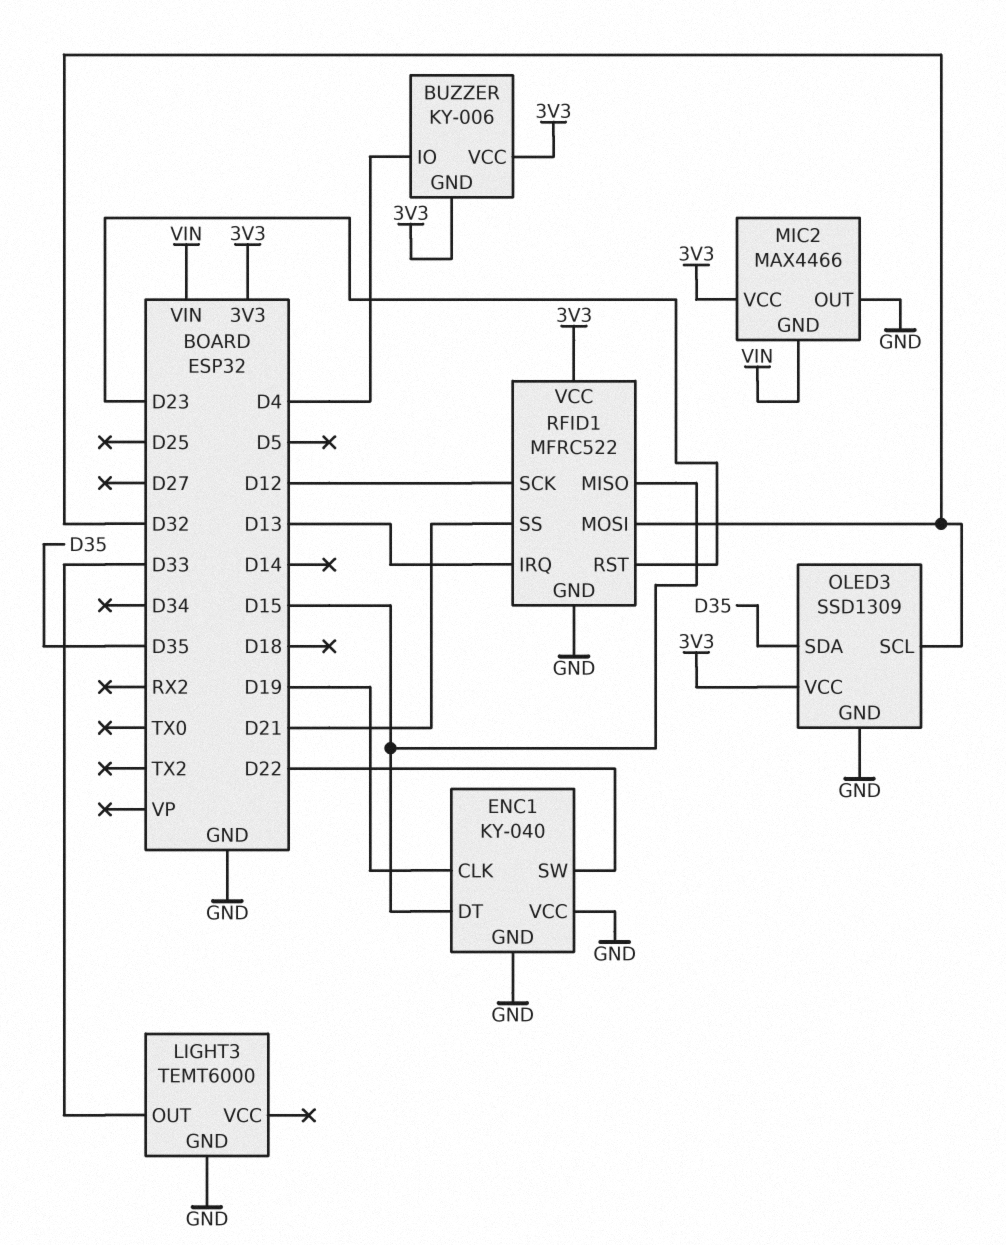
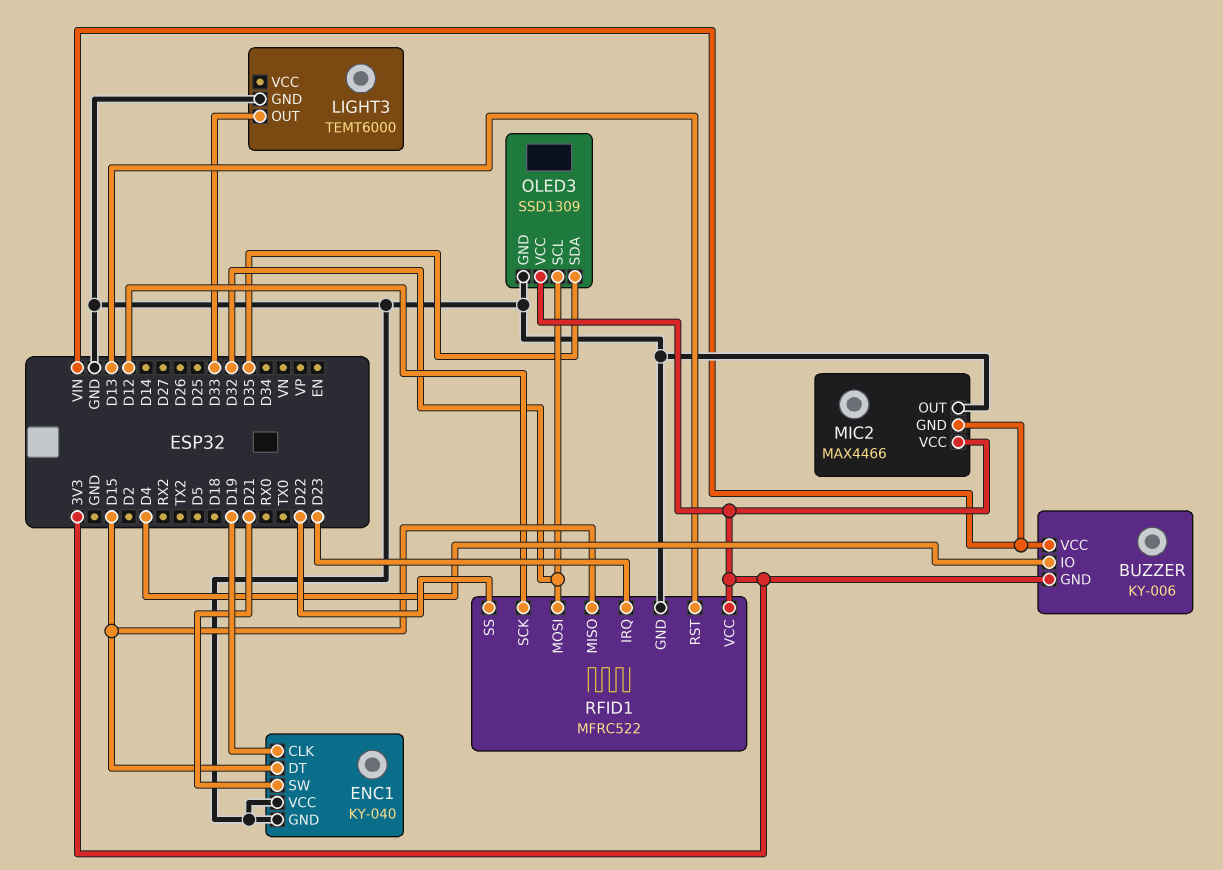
BUZZER pin VCC: 3V3 -> VIN
ENC1 pin SW: D22 -> D21
RFID1 pin IRQ: D13 -> D23
RFID1 pin RST: D23 -> D13
RFID1 pin SS: D21 -> D22

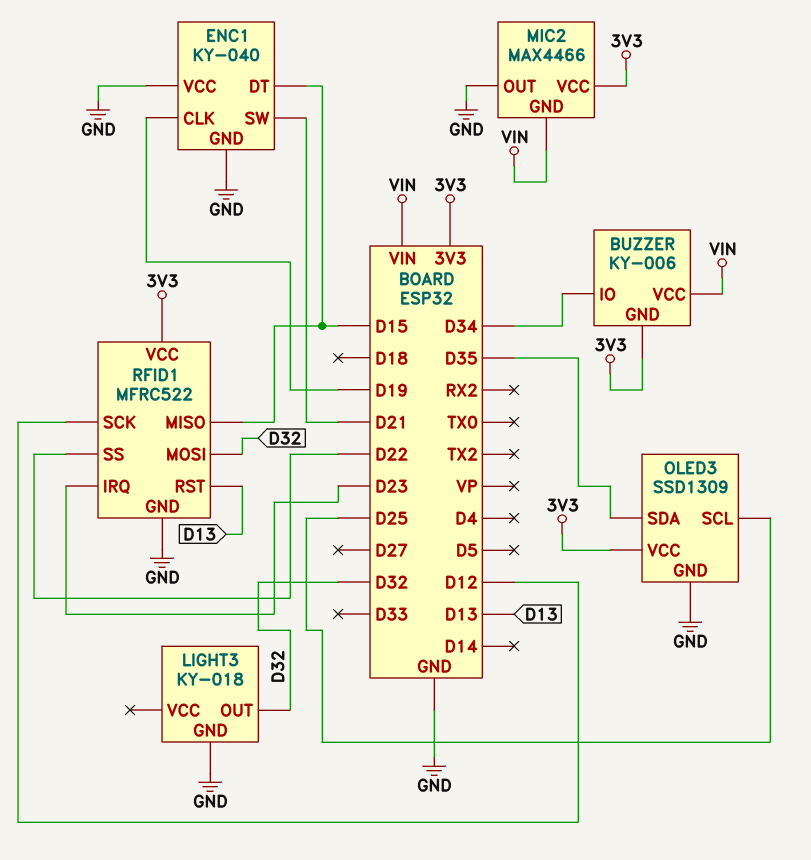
BUZZER pin IO: D4 -> D34
LIGHT3: TEMT6000 -> KY-018
LIGHT3 pin OUT: D33 -> D32
OLED3 pin SCL: D32 -> D25

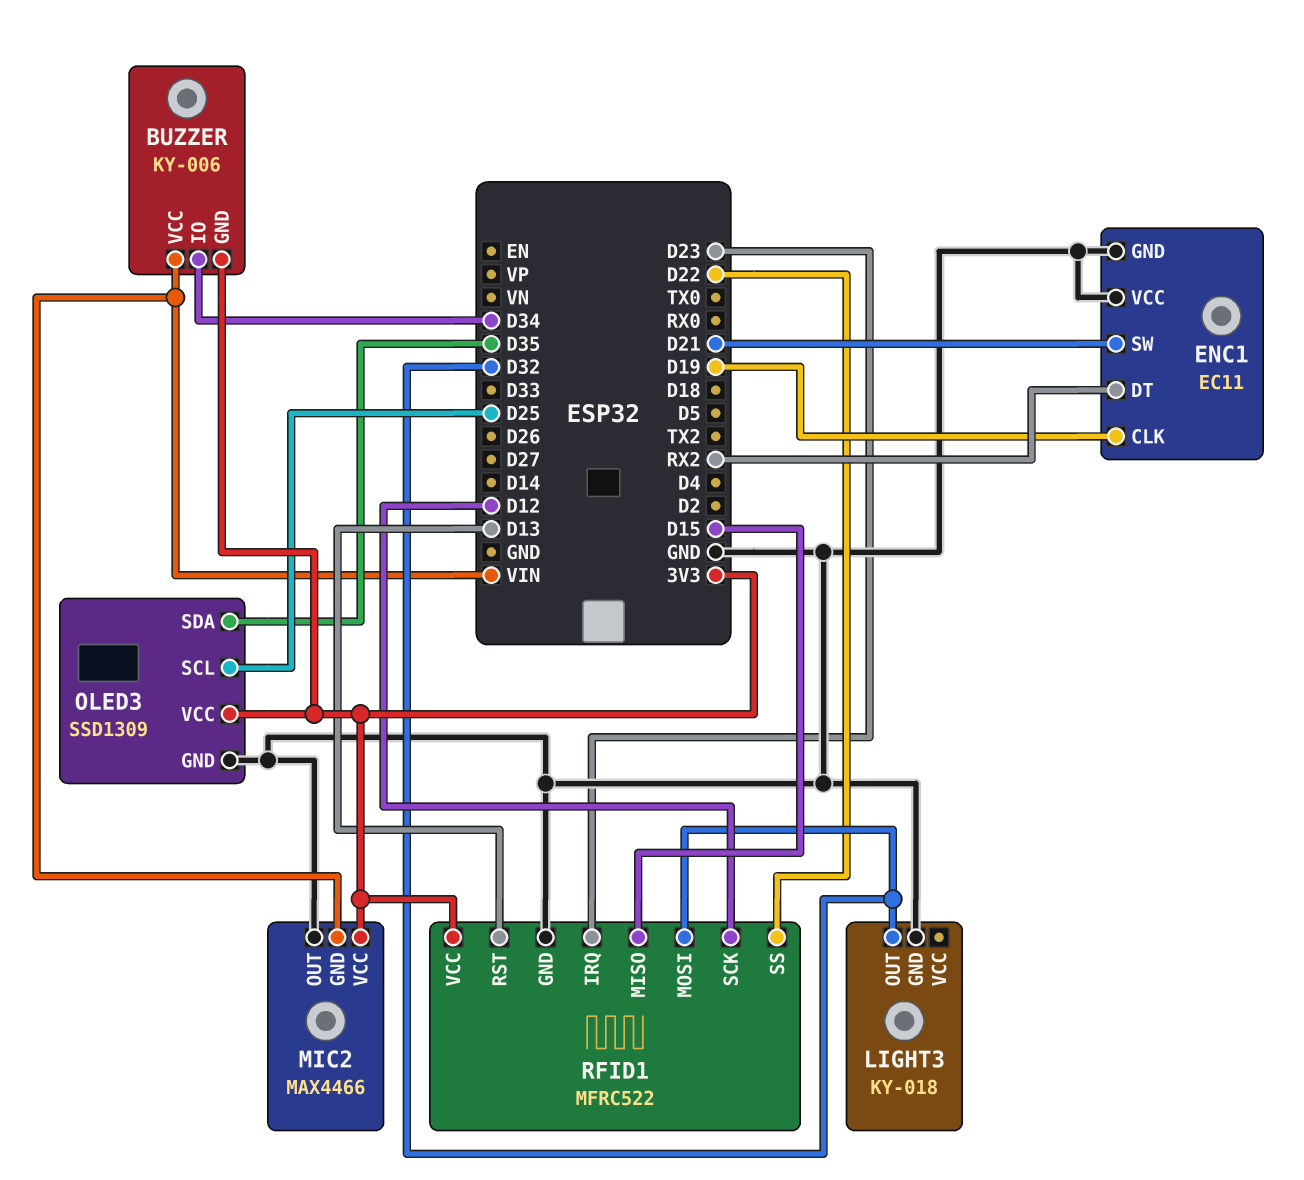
ENC1: KY-040 -> EC11
ENC1 pin DT: D15 -> RX2

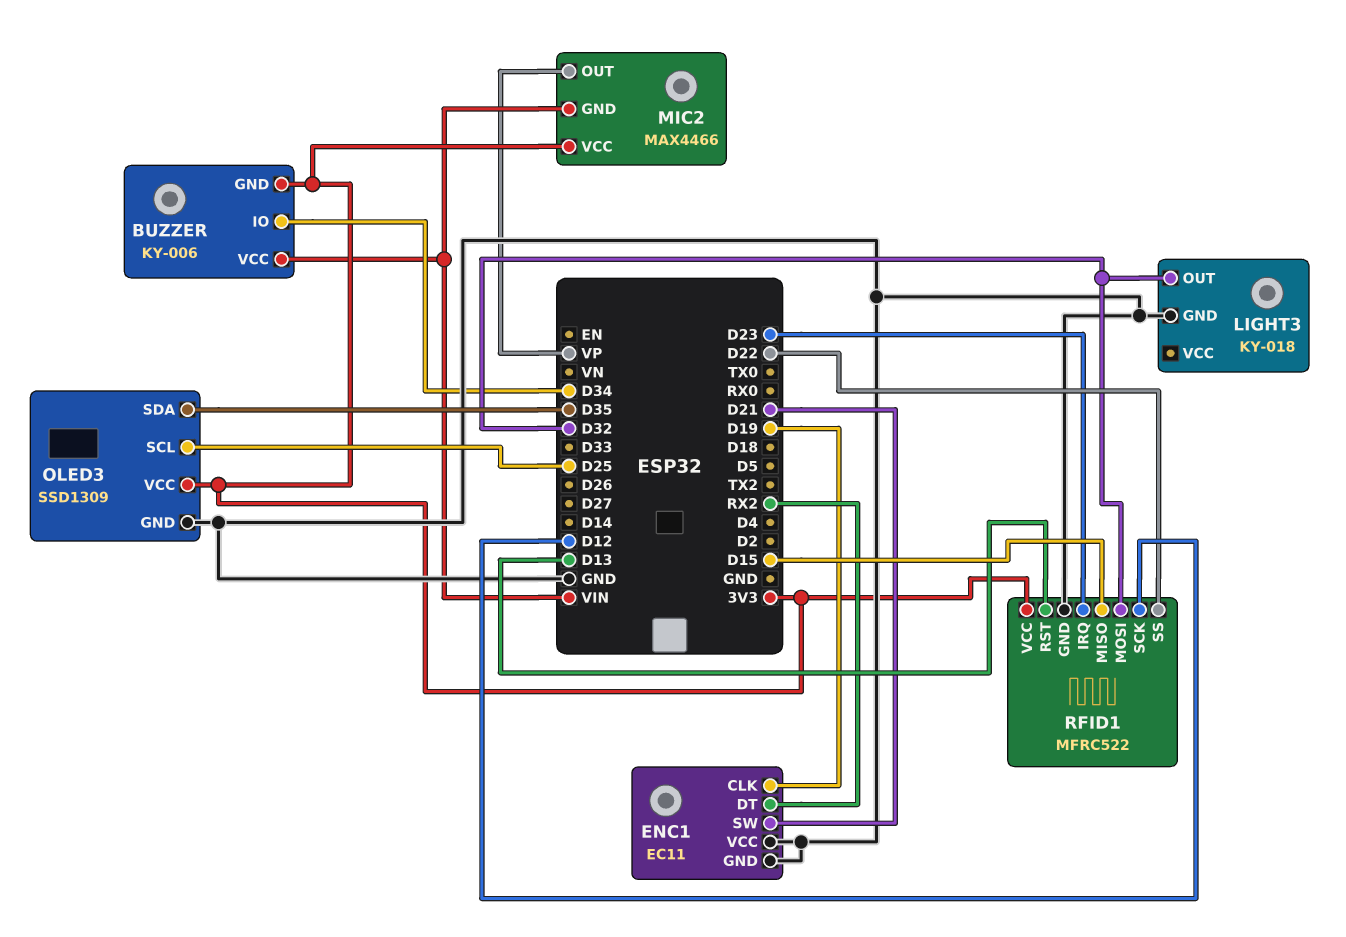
MIC2 pin OUT: GND -> VP

